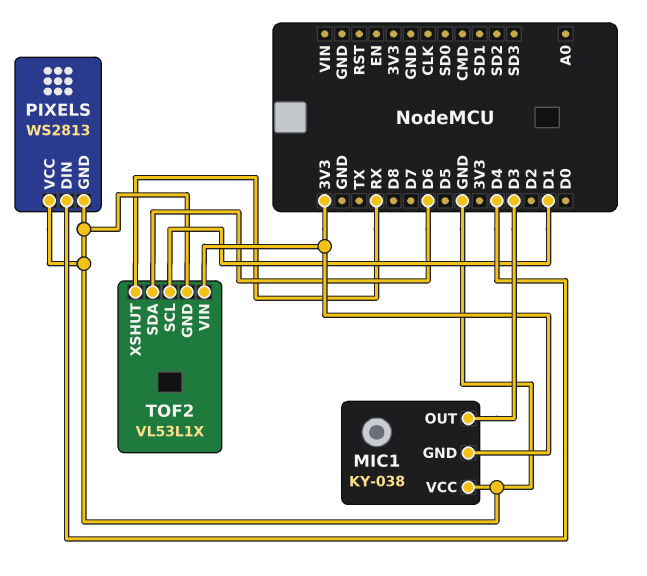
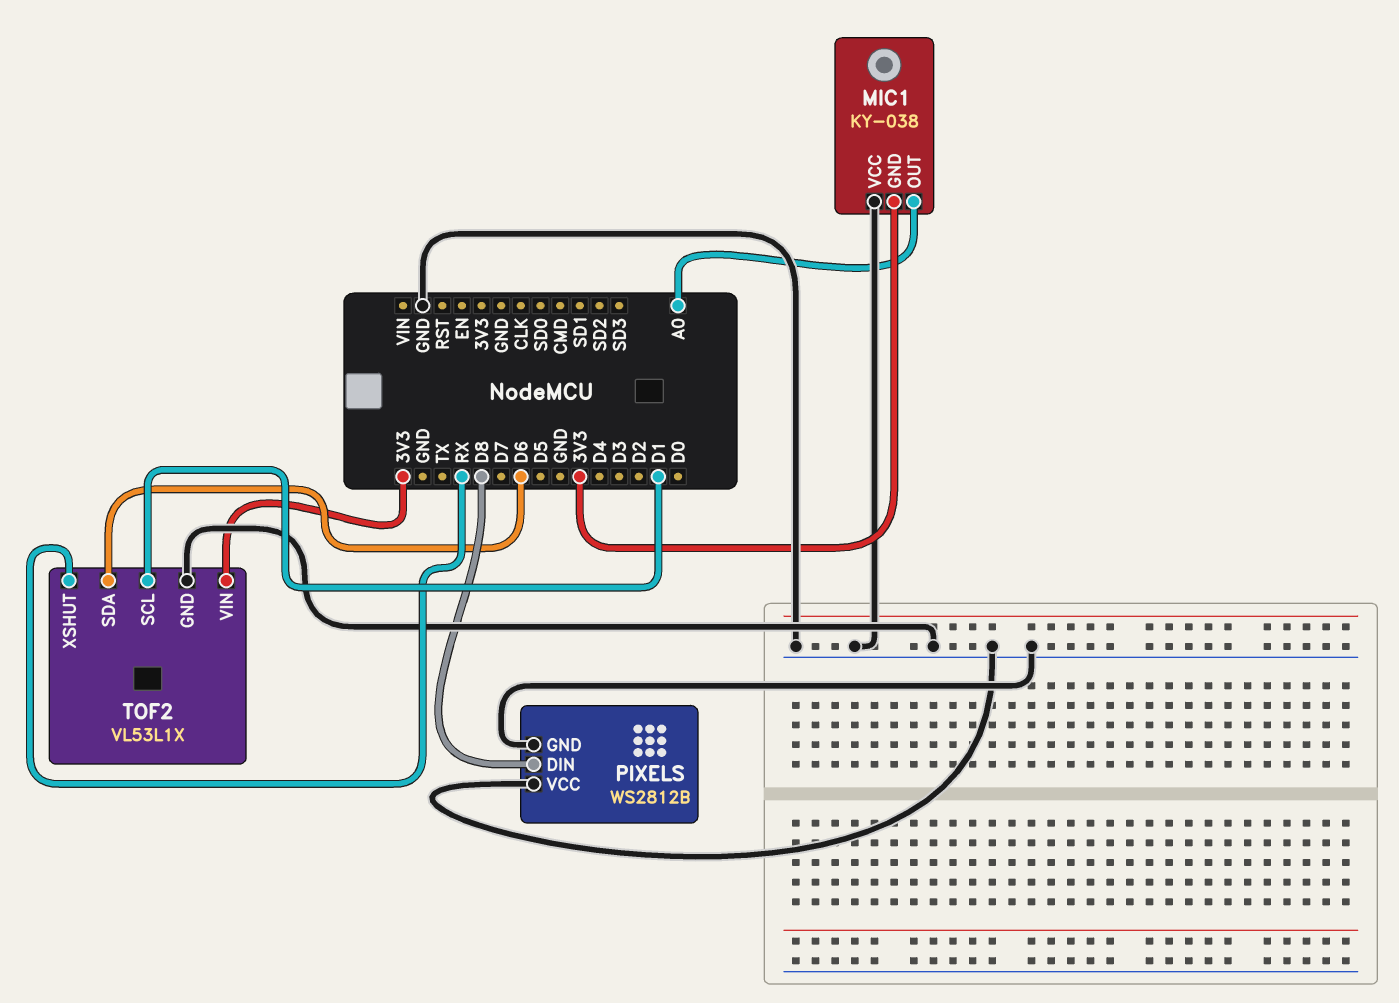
MIC1 pin OUT: D3 -> A0
PIXELS: WS2813 -> WS2812B
PIXELS pin DIN: D4 -> D8

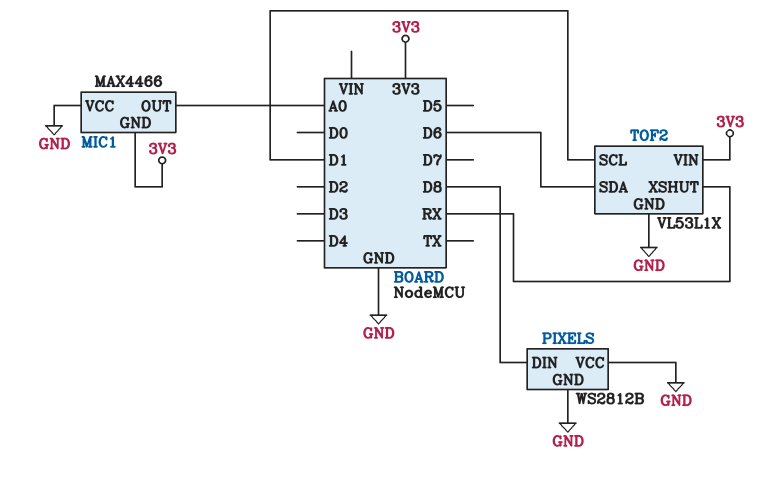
MIC1: KY-038 -> MAX4466

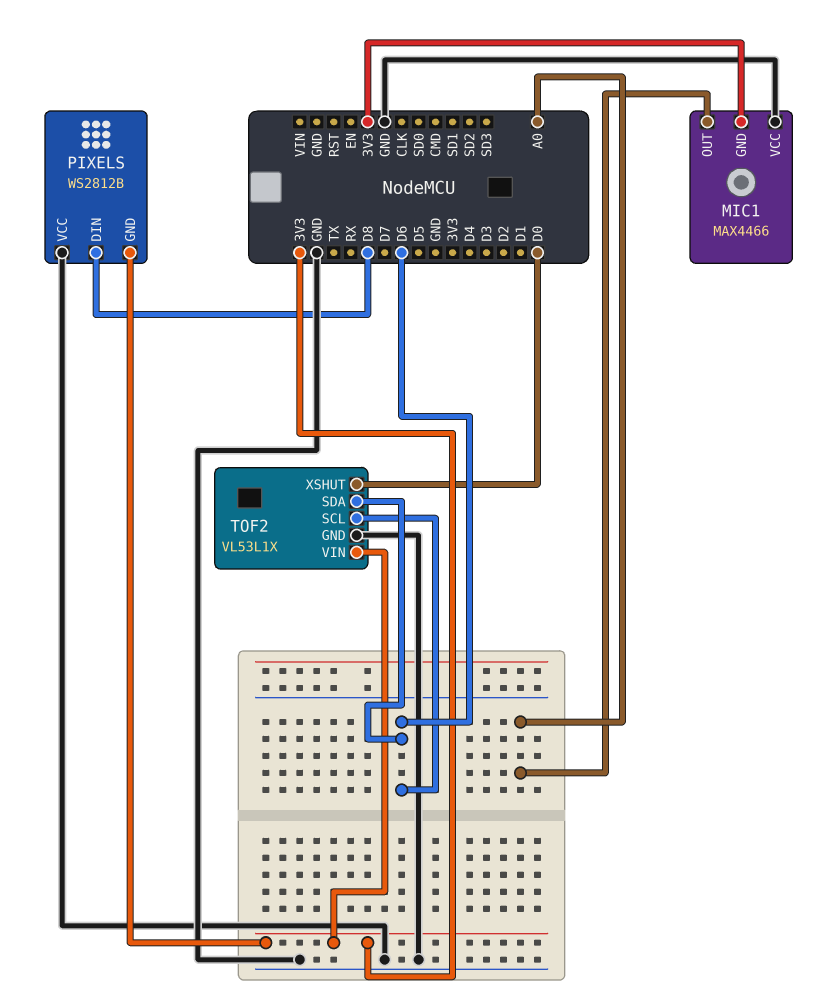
PIXELS pin GND: GND -> 3V3
TOF2 pin SCL: D1 -> D6
TOF2 pin XSHUT: RX -> D0

